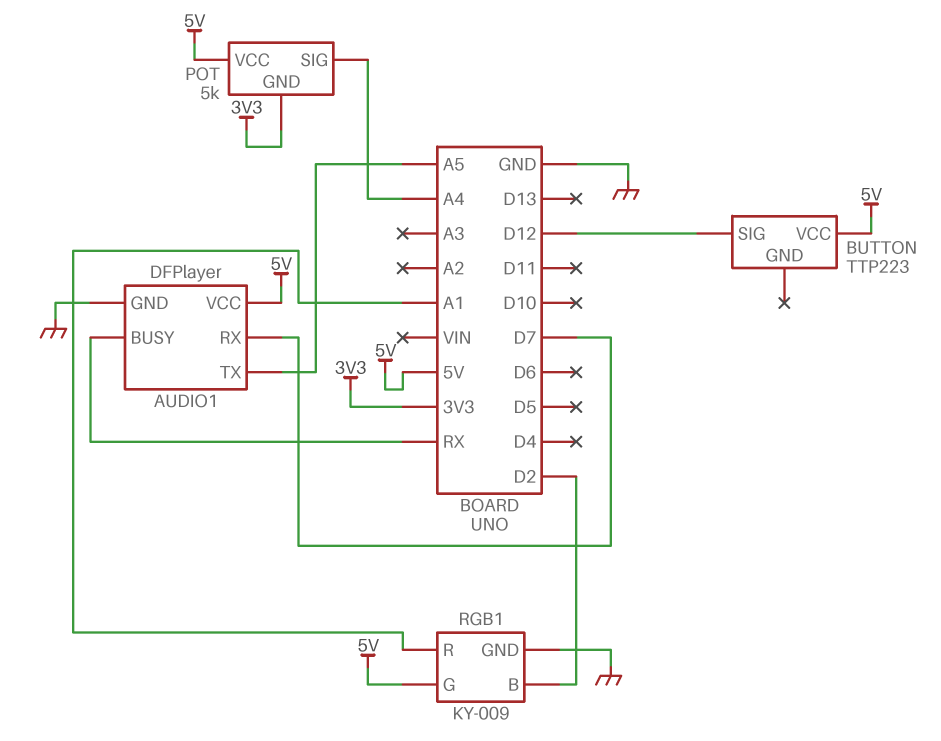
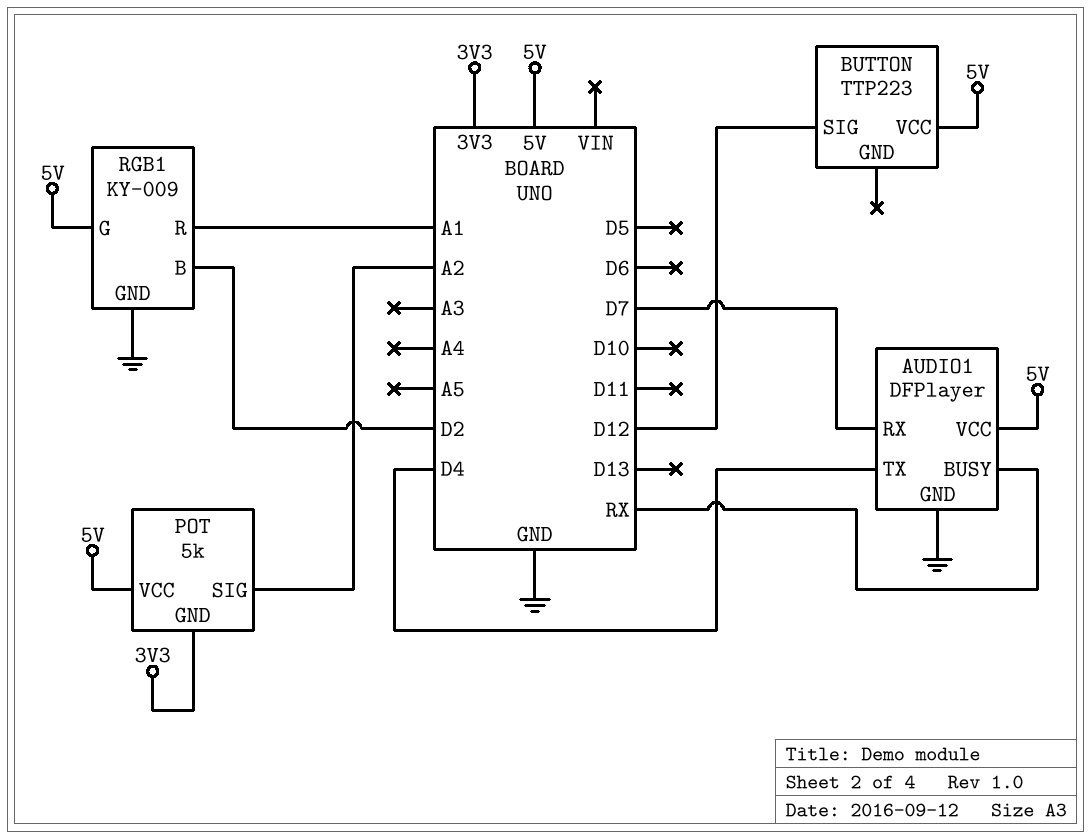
AUDIO1 pin TX: A5 -> D4
POT pin SIG: A4 -> A2

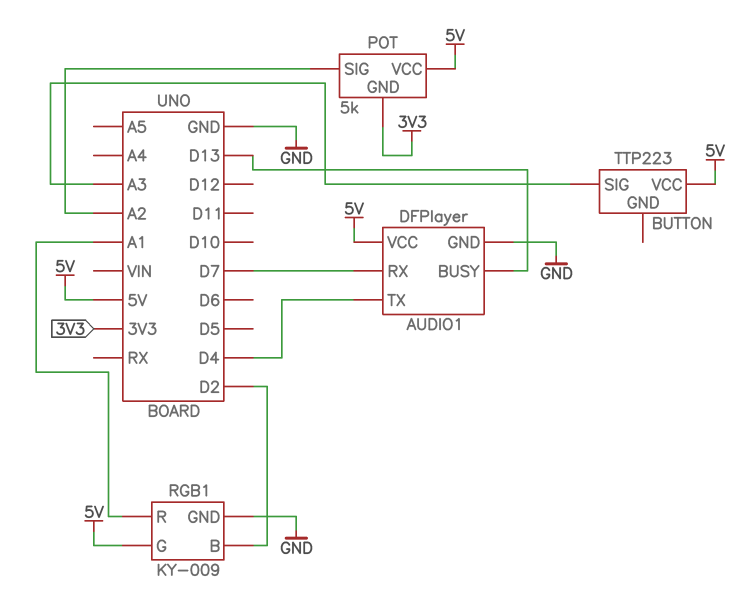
AUDIO1 pin BUSY: RX -> D13
BUTTON pin SIG: D12 -> A3

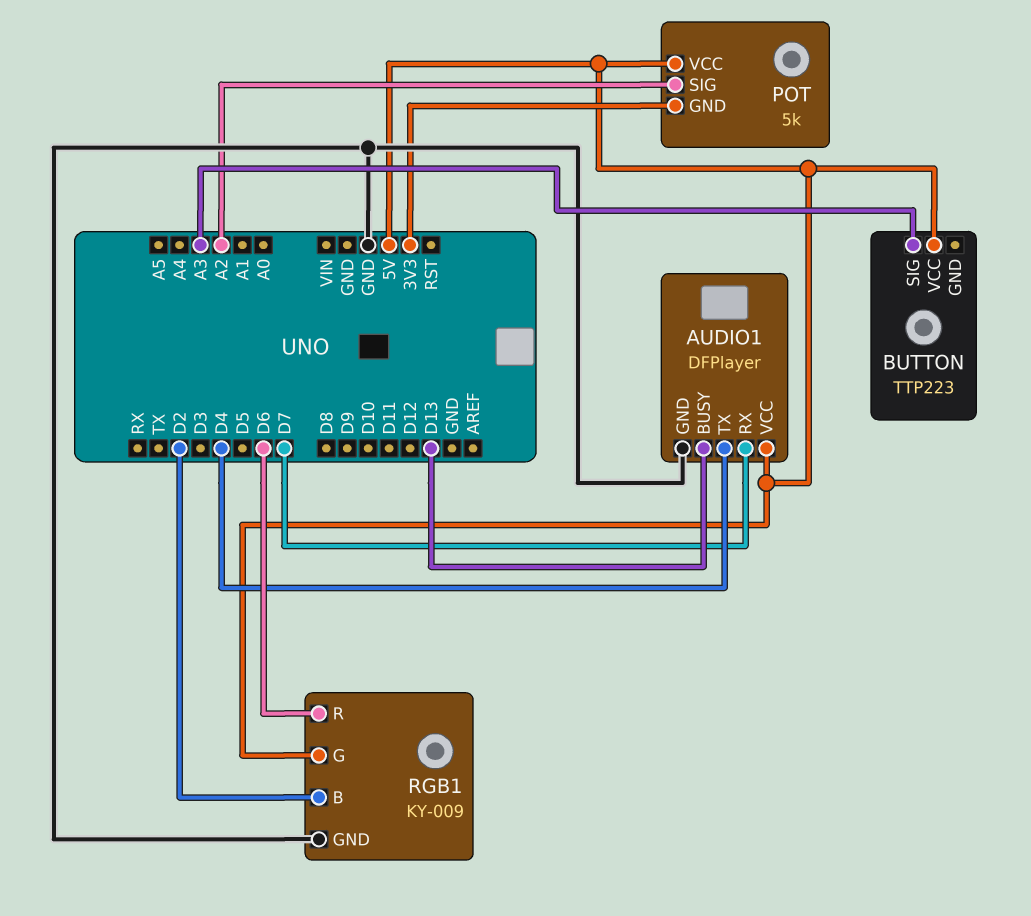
RGB1 pin R: A1 -> D6

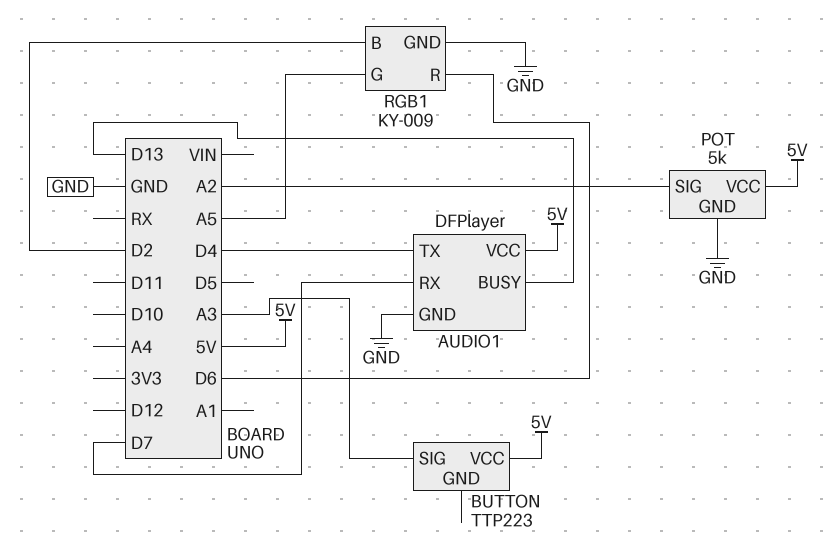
POT pin GND: 3V3 -> GND
RGB1 pin G: 5V -> A5

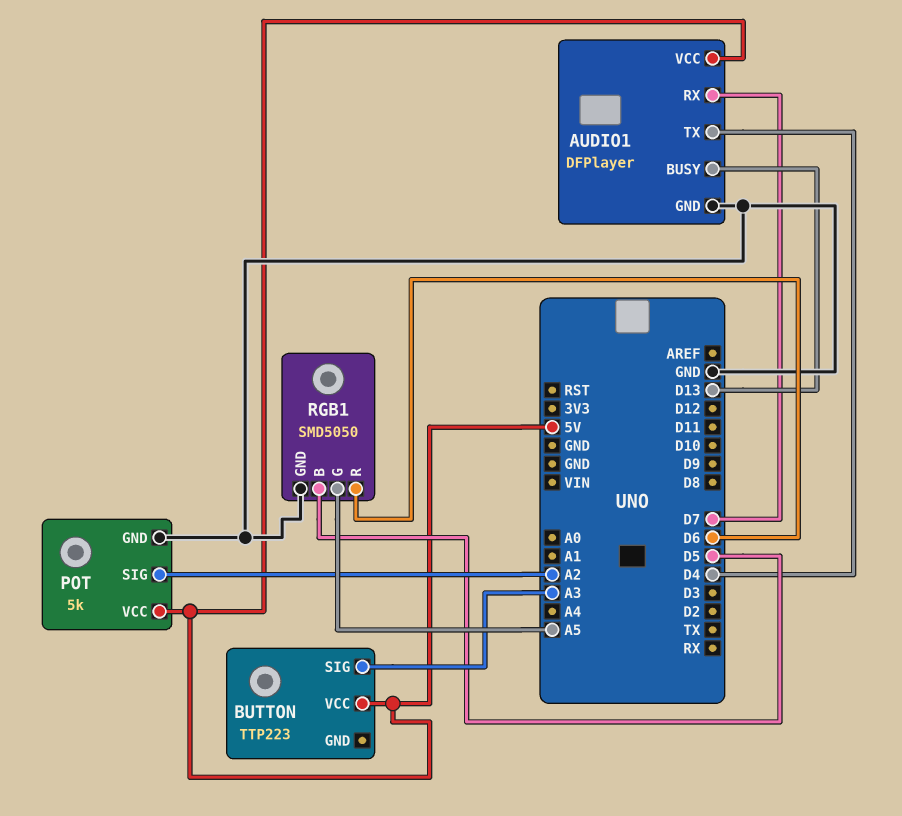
RGB1: KY-009 -> SMD5050
RGB1 pin B: D2 -> D5

